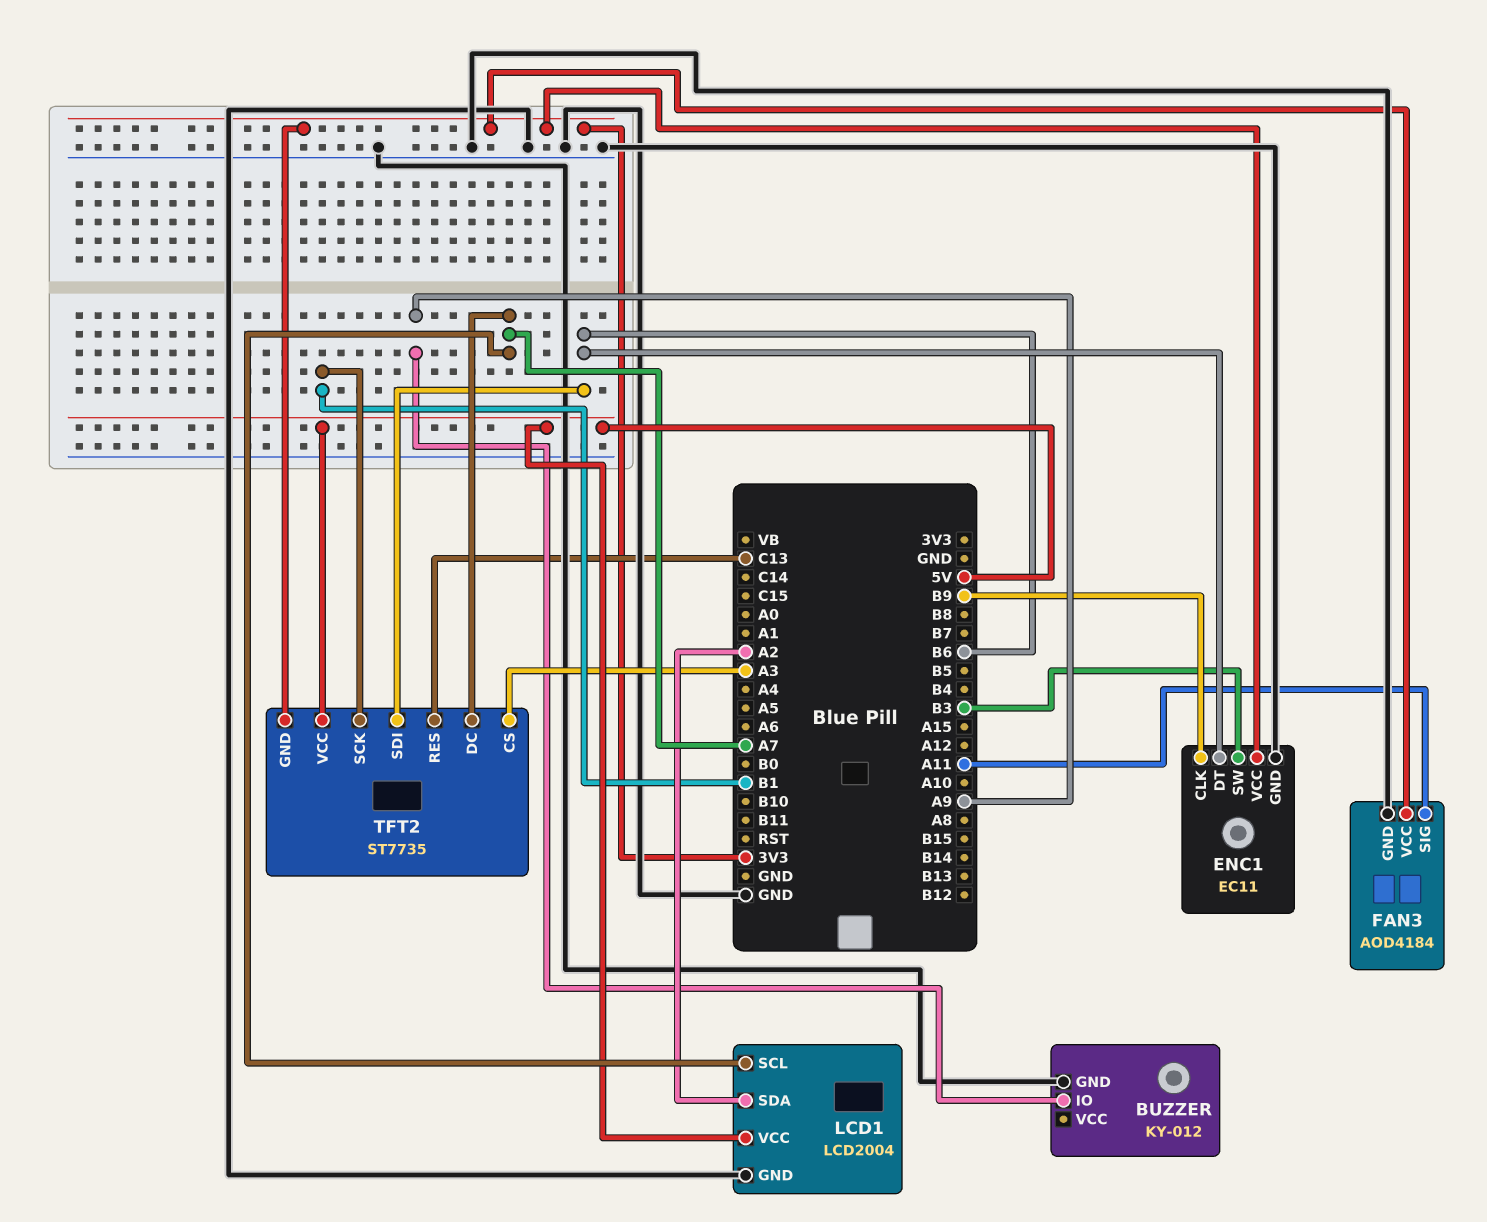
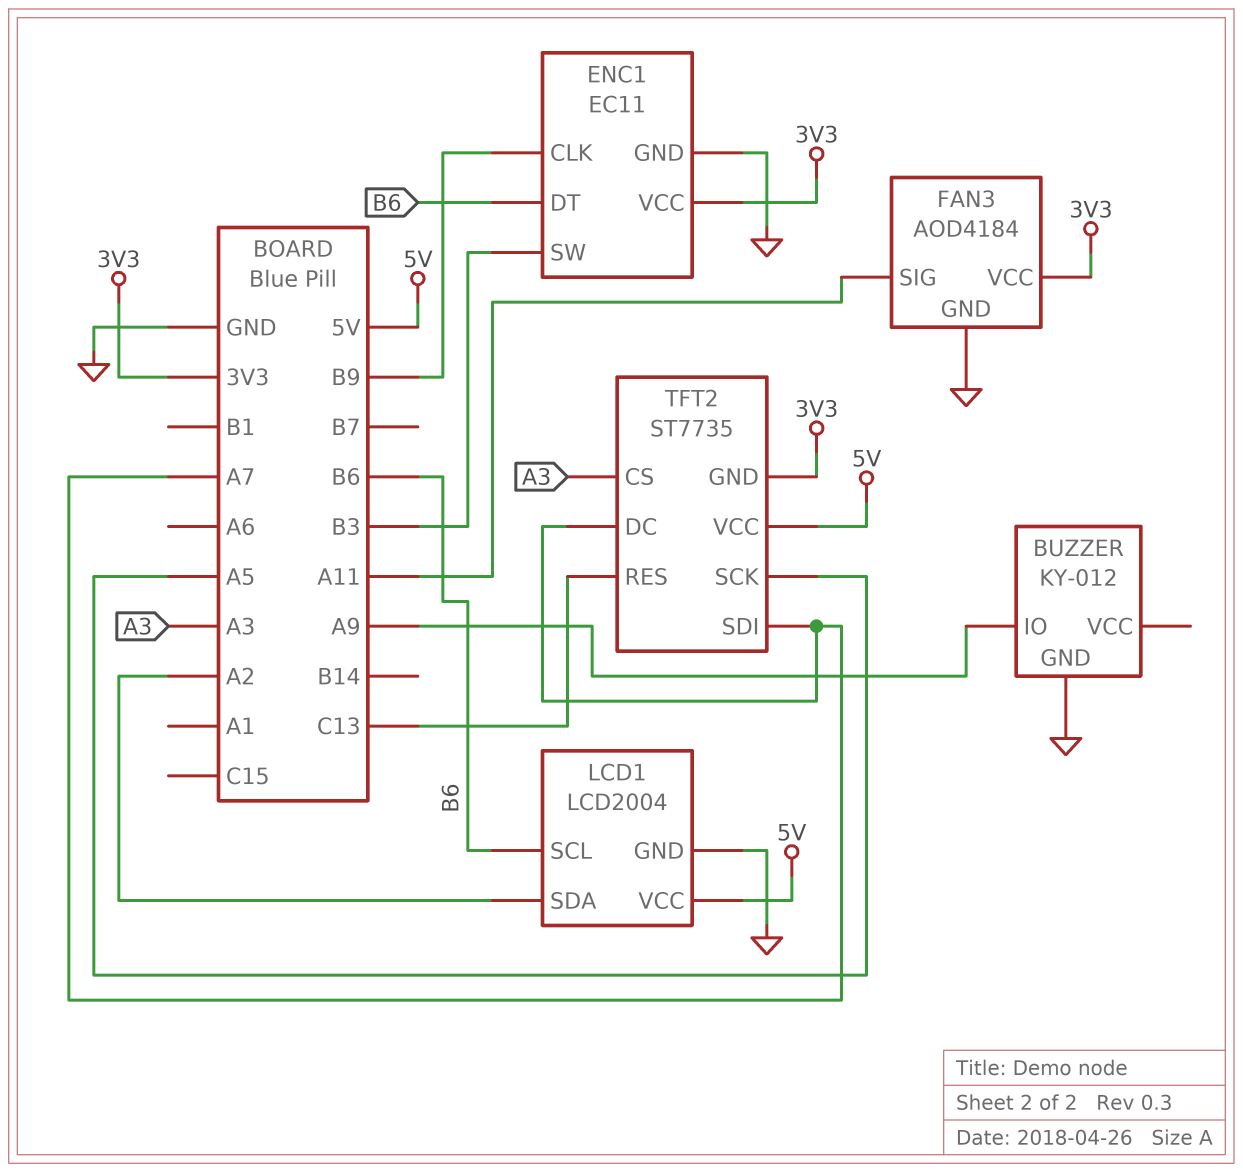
LCD1 pin SCL: A7 -> B6
TFT2 pin SCK: B1 -> A5
TFT2 pin SDI: B6 -> A7

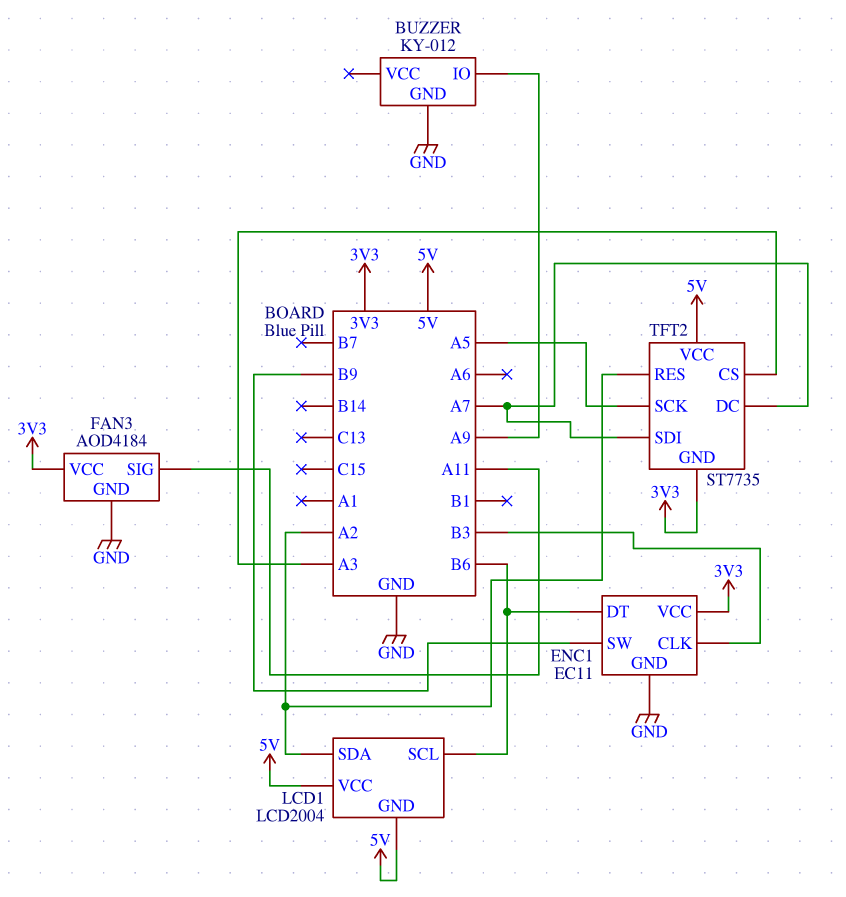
ENC1 pin CLK: B9 -> B3
ENC1 pin SW: B3 -> B9
LCD1 pin GND: GND -> 5V
TFT2 pin RES: C13 -> A2

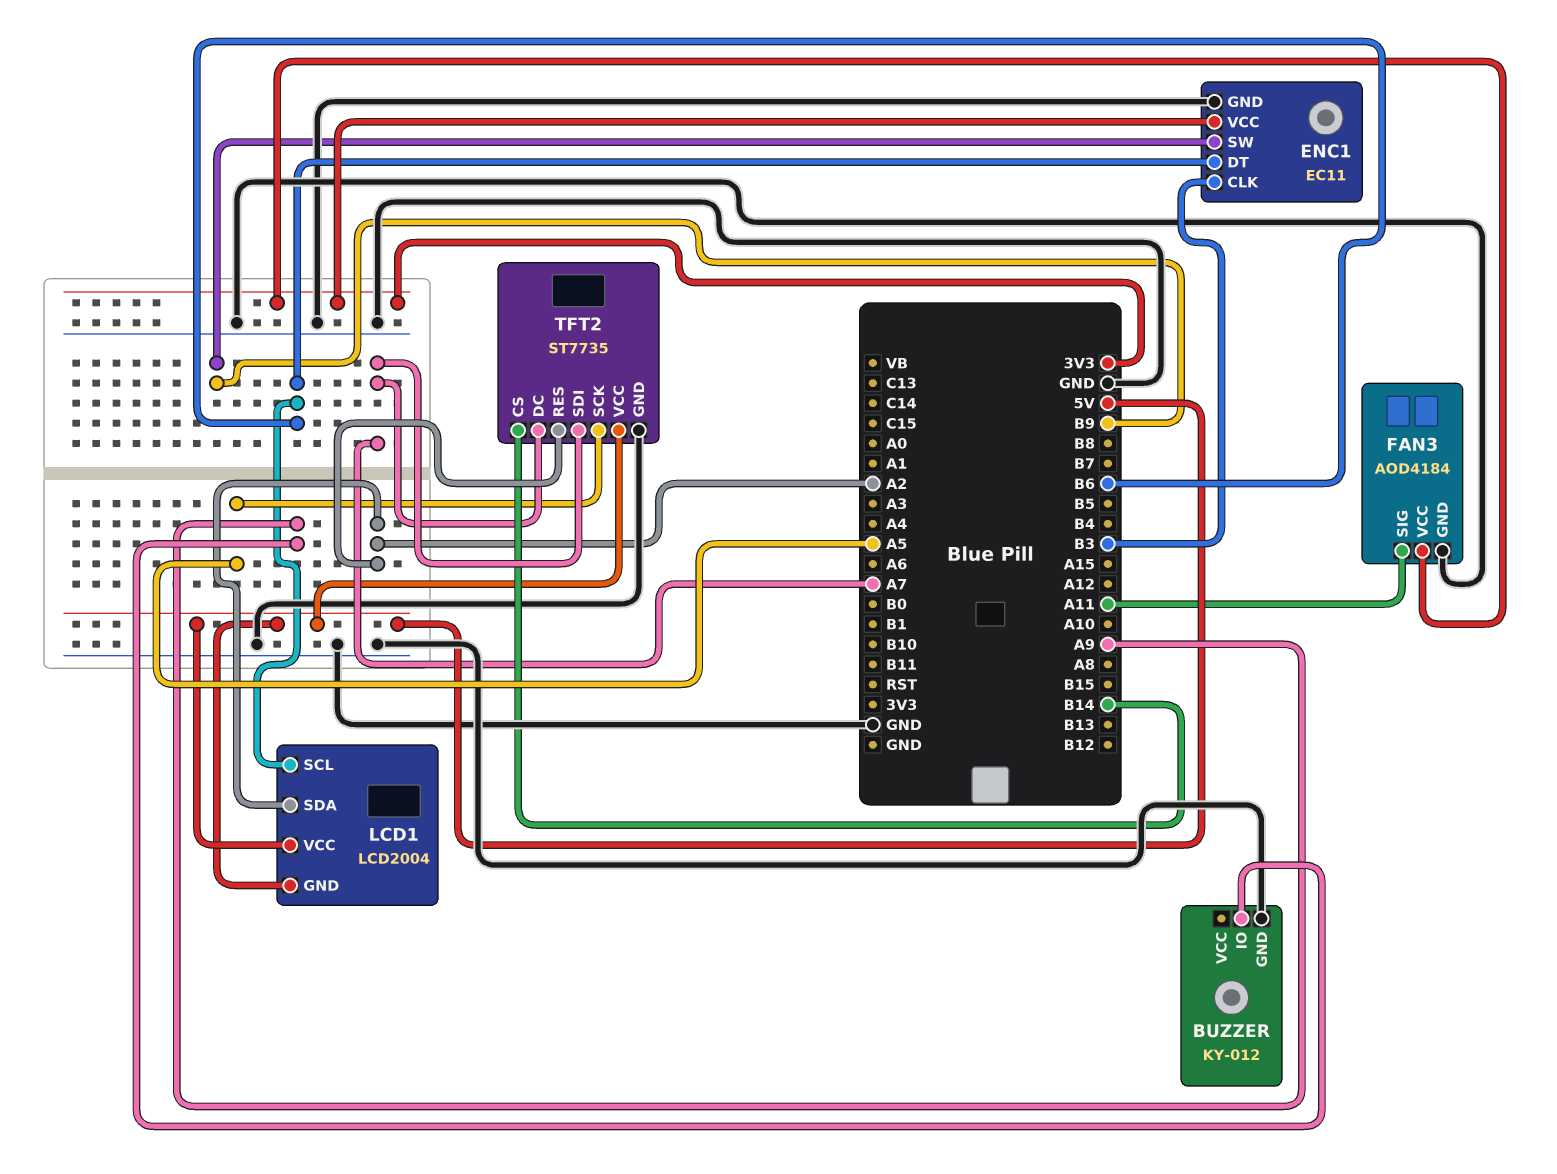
TFT2 pin CS: A3 -> B14
TFT2 pin GND: 3V3 -> GND

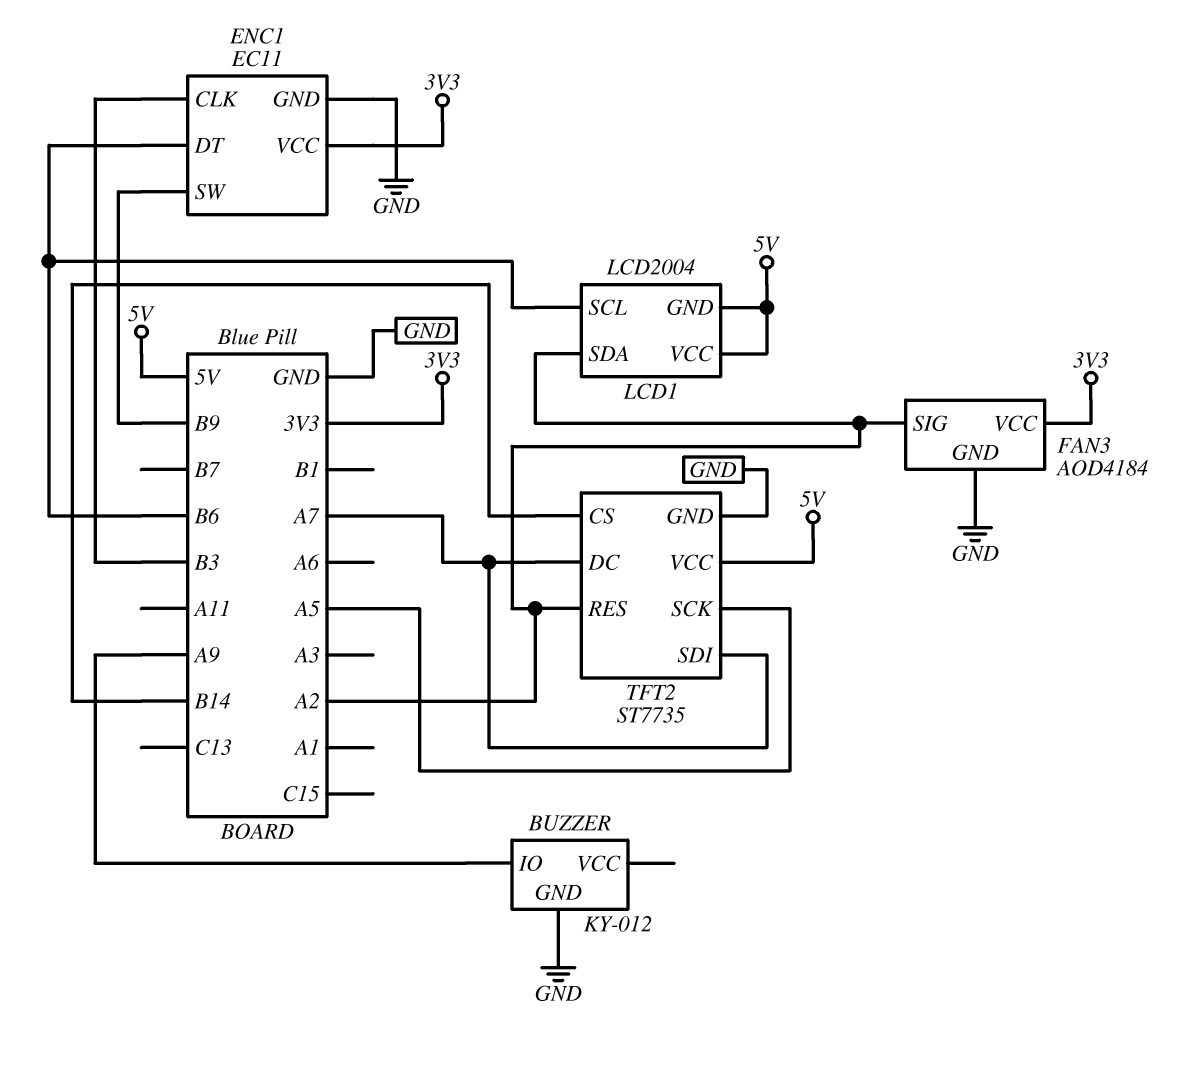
FAN3 pin SIG: A11 -> A2

